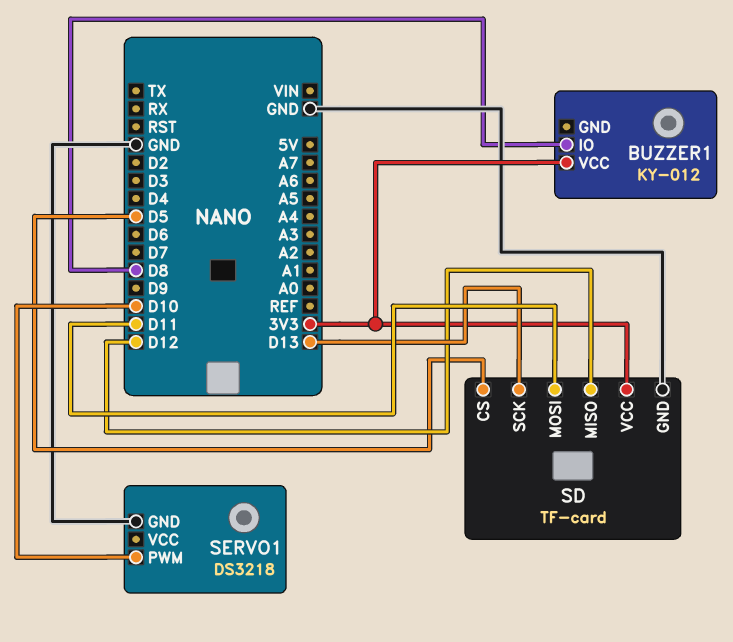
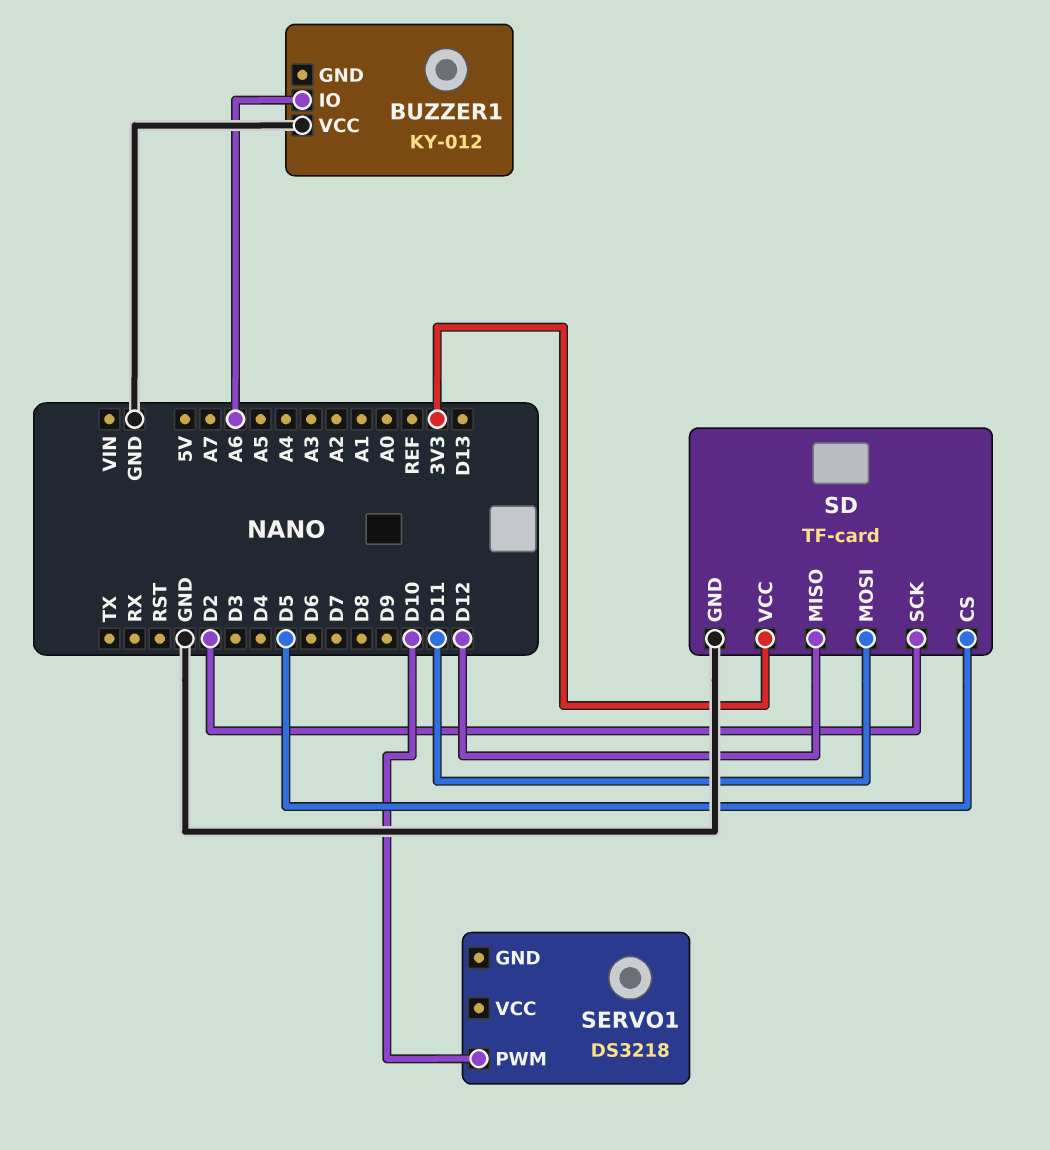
BUZZER1 pin IO: D8 -> A6
BUZZER1 pin VCC: 3V3 -> GND
SD pin SCK: D13 -> D2
SERVO1 pin GND: GND -> none

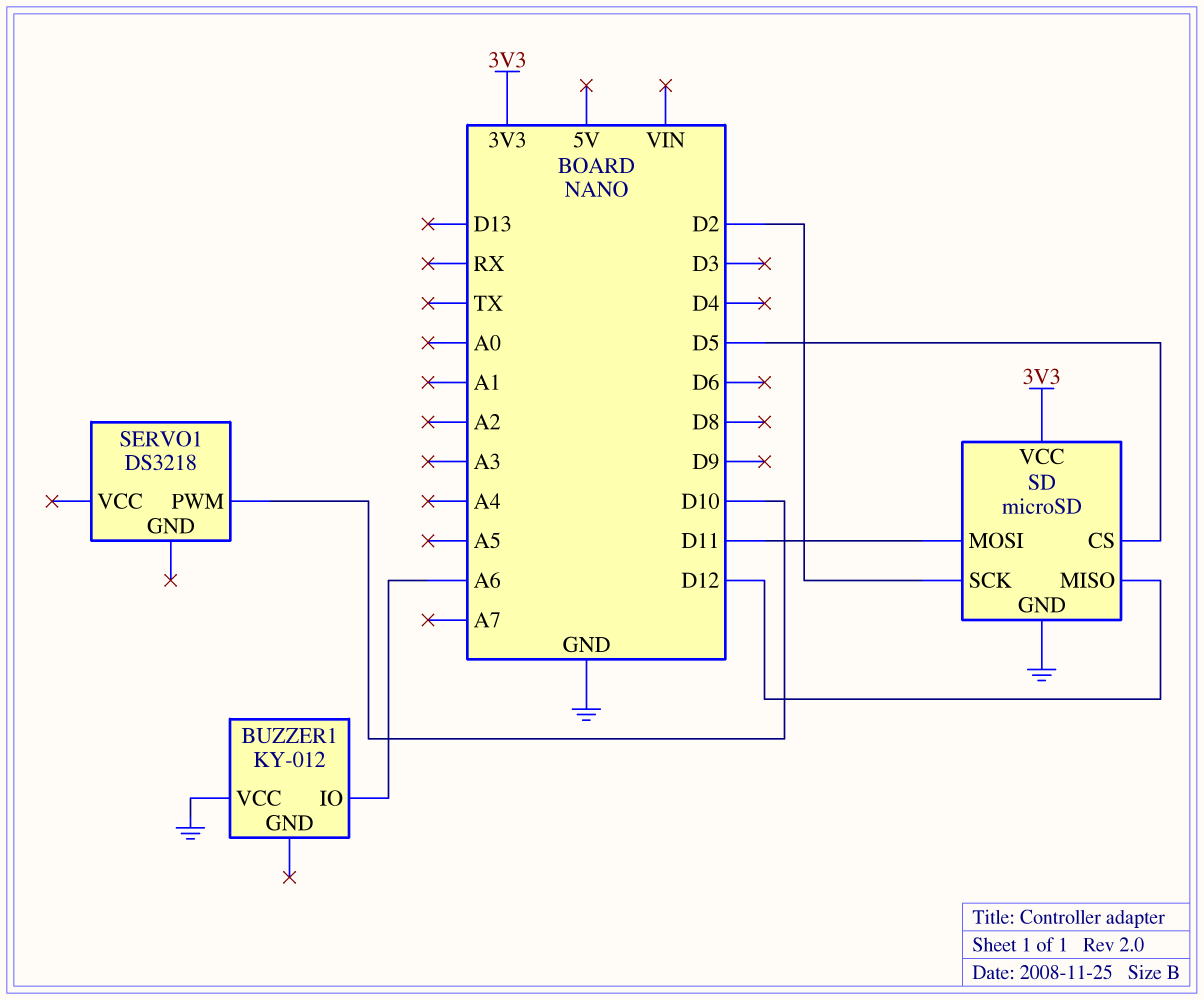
SD: TF-card -> microSD

